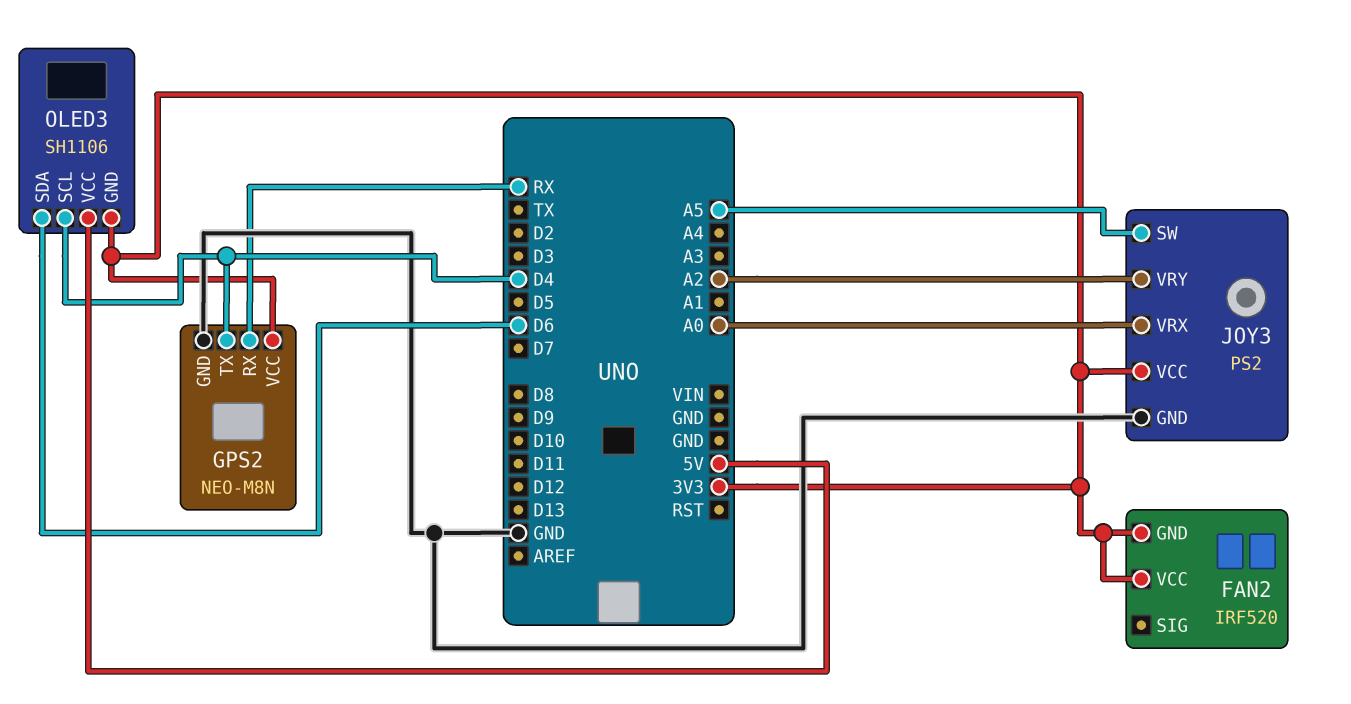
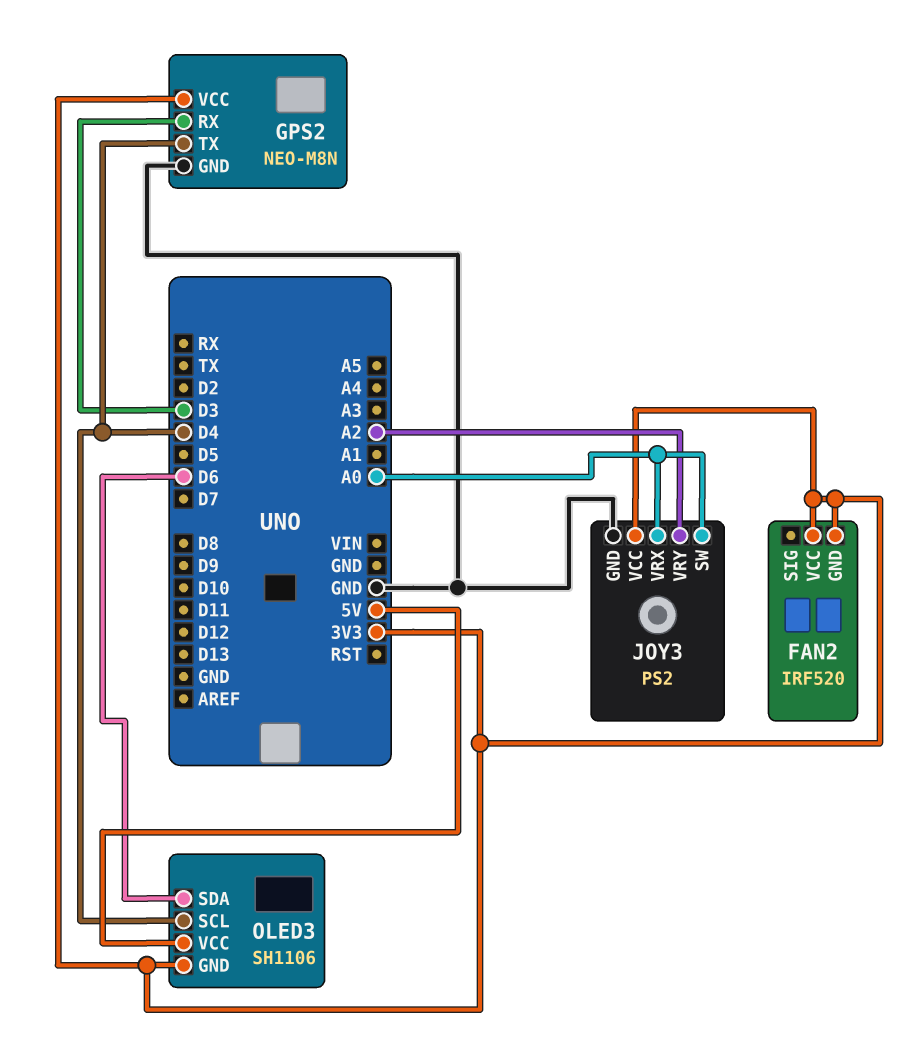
GPS2 pin RX: RX -> D3
JOY3 pin SW: A5 -> A0

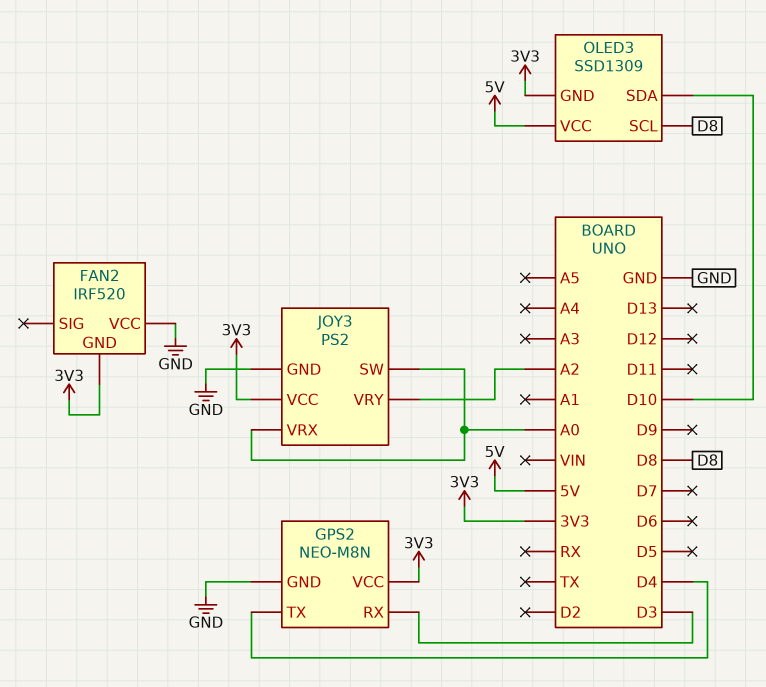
FAN2 pin VCC: 3V3 -> GND
OLED3: SH1106 -> SSD1309
OLED3 pin SCL: D4 -> D8
OLED3 pin SDA: D6 -> D10

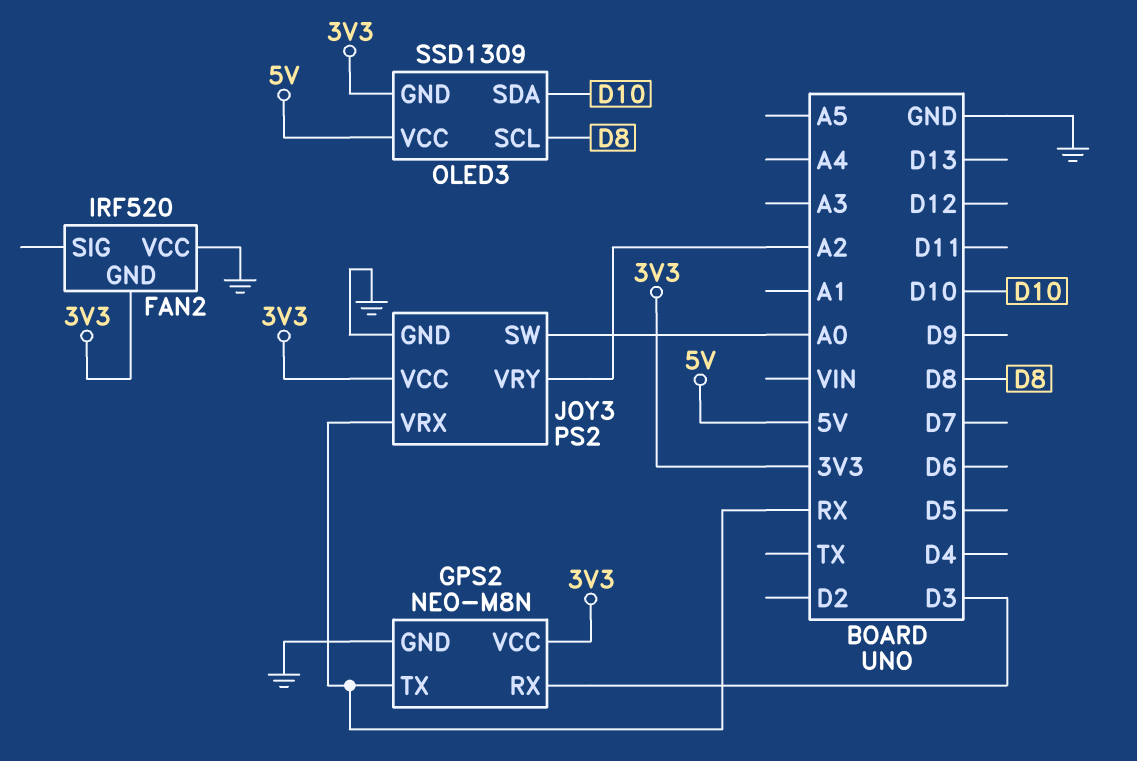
GPS2 pin TX: D4 -> RX
JOY3 pin VRX: A0 -> RX

